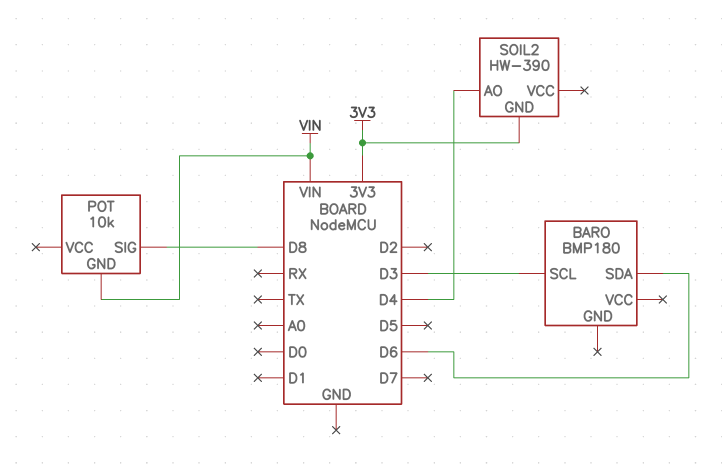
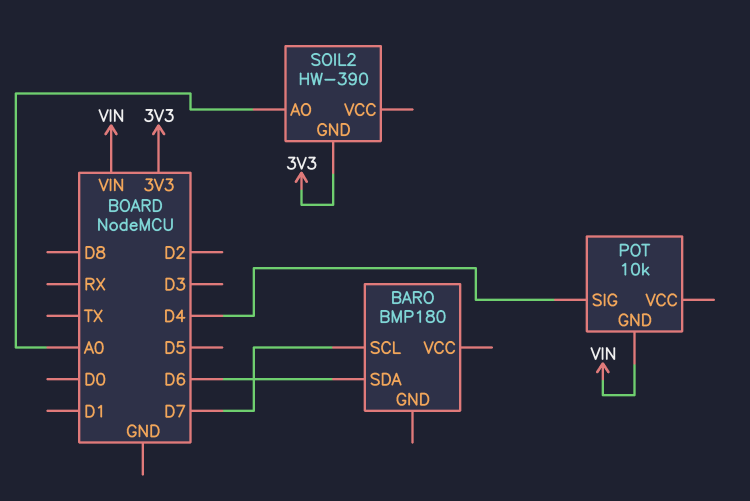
BARO pin SCL: D3 -> D7
POT pin SIG: D8 -> D4
SOIL2 pin AO: D4 -> A0

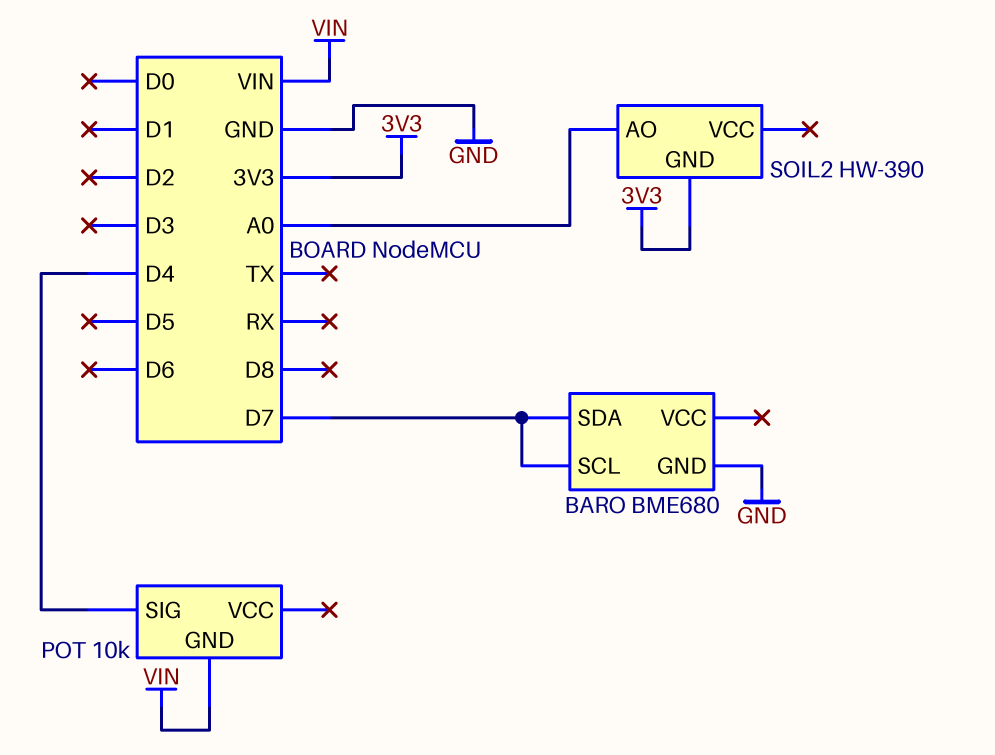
BARO: BMP180 -> BME680
BARO pin GND: none -> GND
BARO pin SDA: D6 -> D7

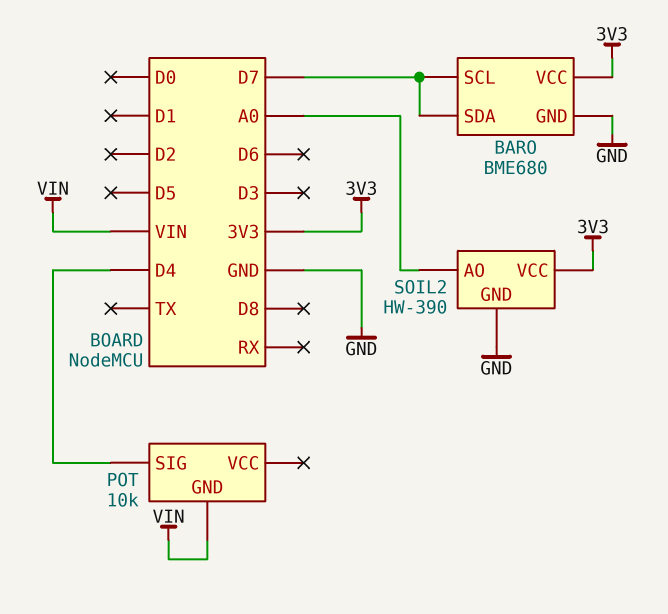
BARO pin VCC: none -> 3V3
SOIL2 pin GND: 3V3 -> GND
SOIL2 pin VCC: none -> 3V3

